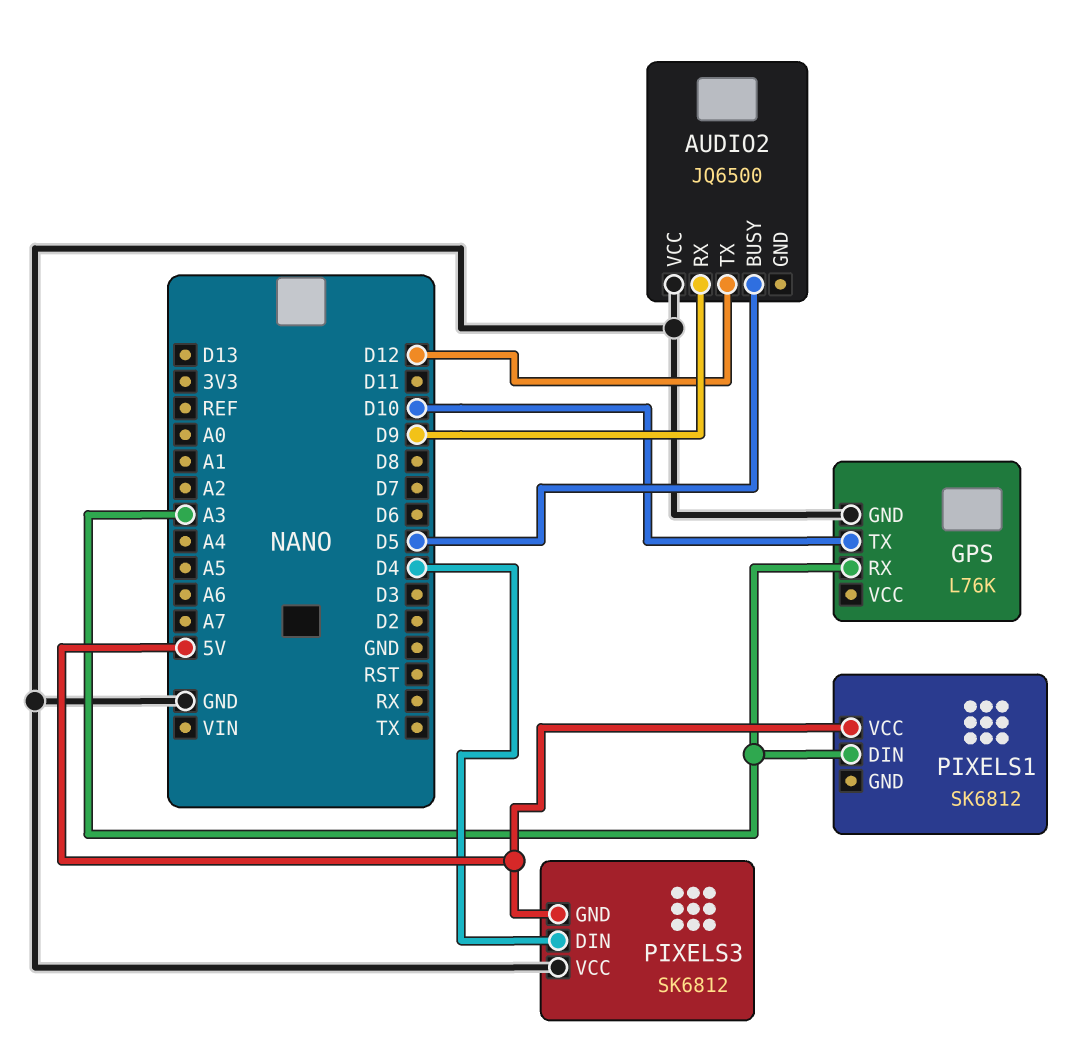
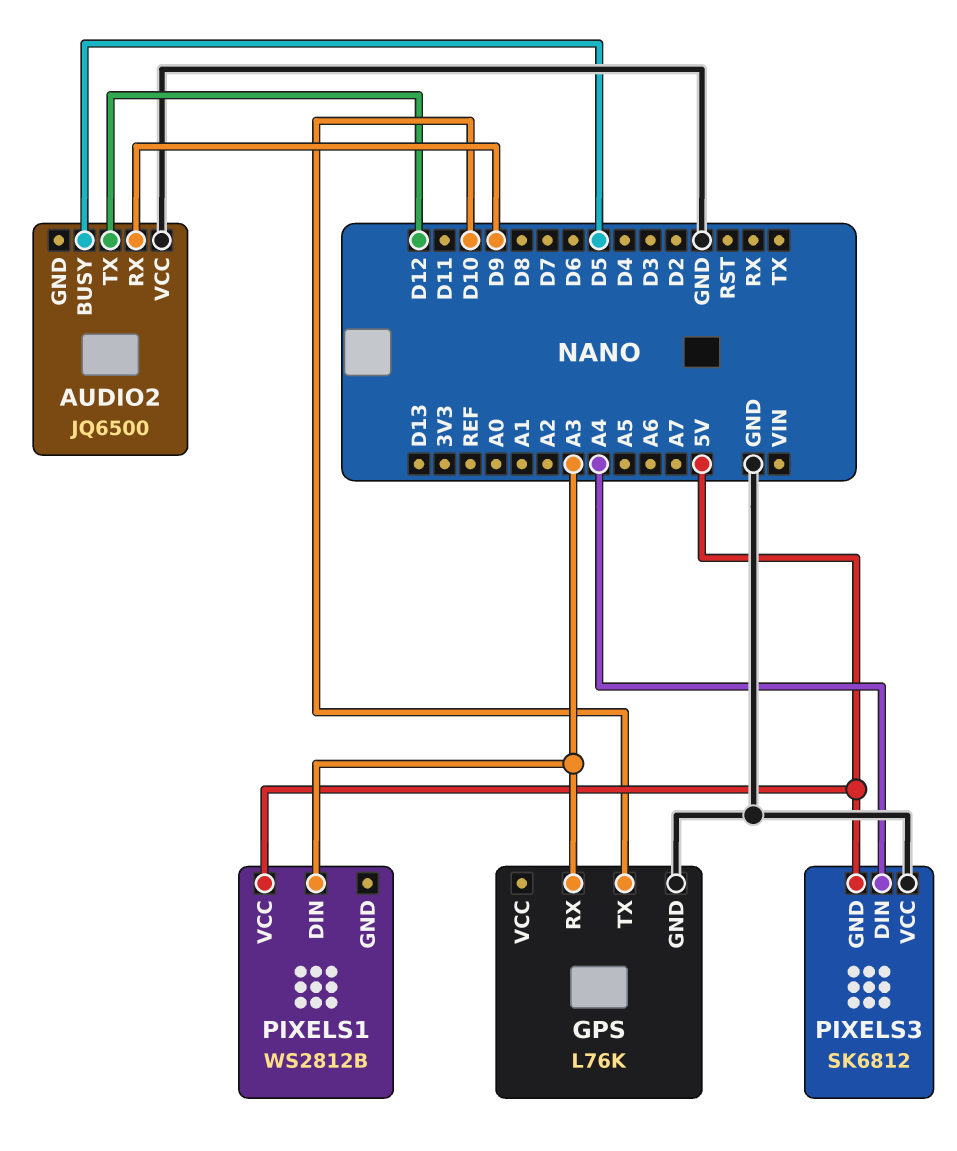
PIXELS1: SK6812 -> WS2812B
PIXELS3 pin DIN: D4 -> A4

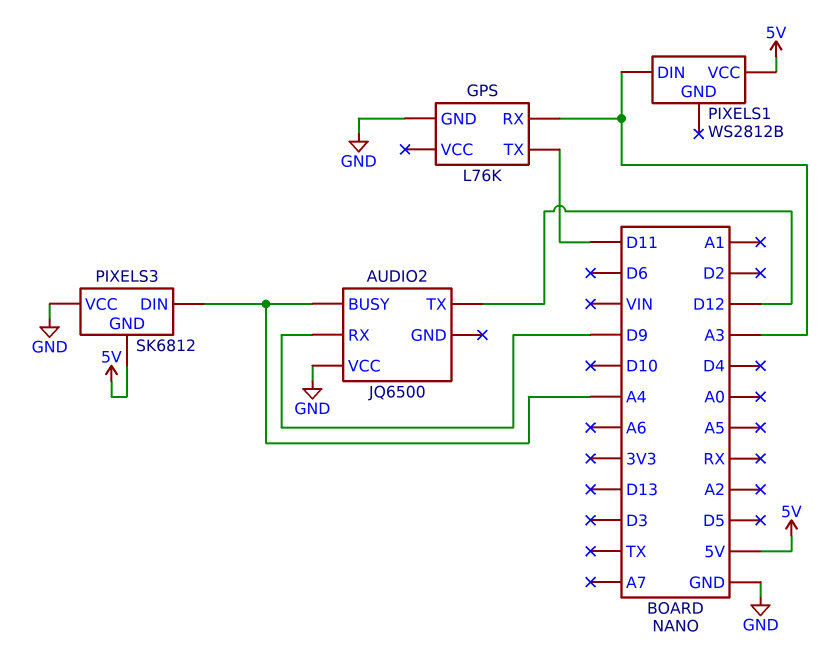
AUDIO2 pin BUSY: D5 -> A4
GPS pin TX: D10 -> D11

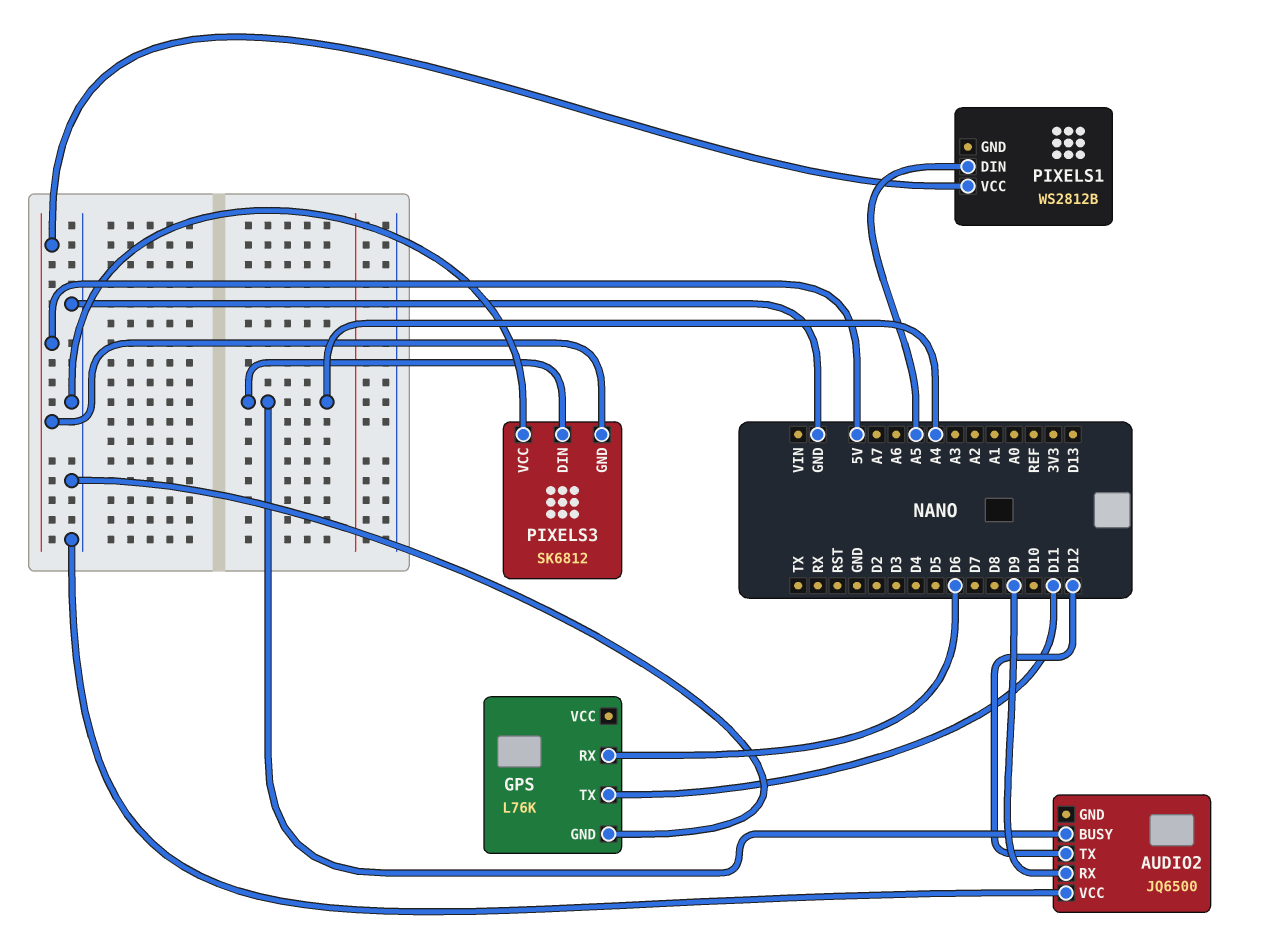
GPS pin RX: A3 -> D6
PIXELS1 pin DIN: A3 -> A5

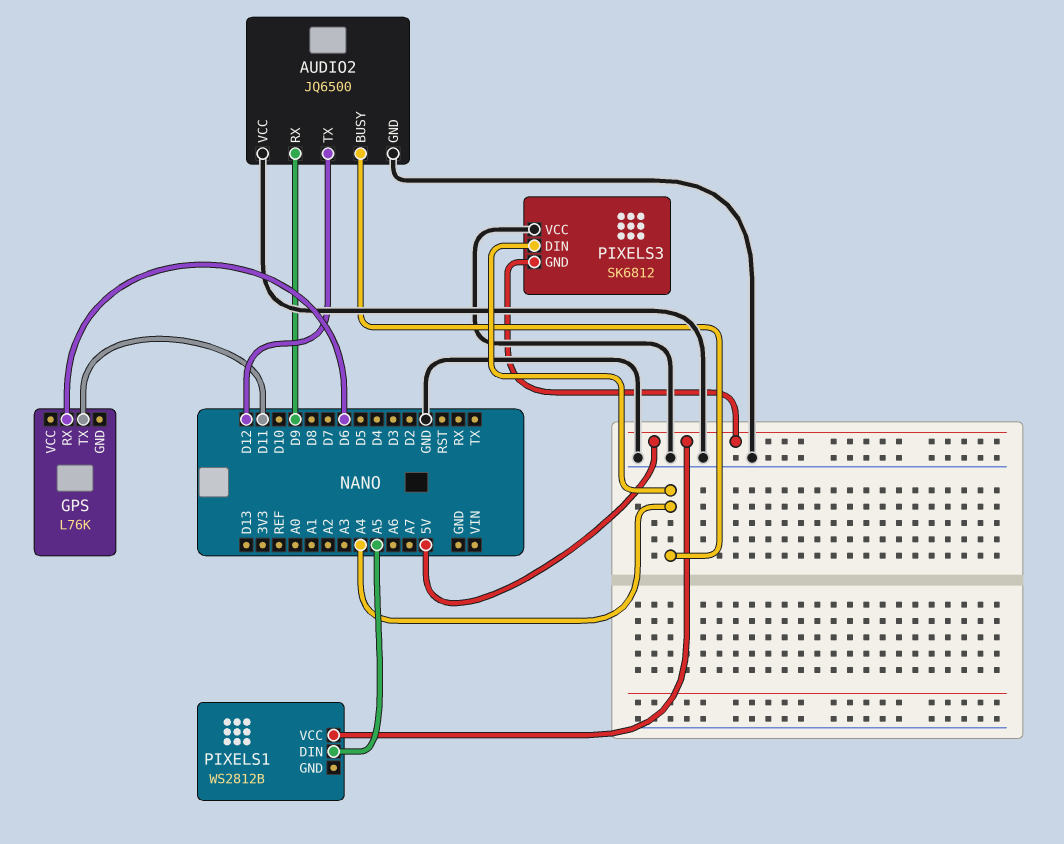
AUDIO2 pin GND: none -> GND
GPS pin GND: GND -> none

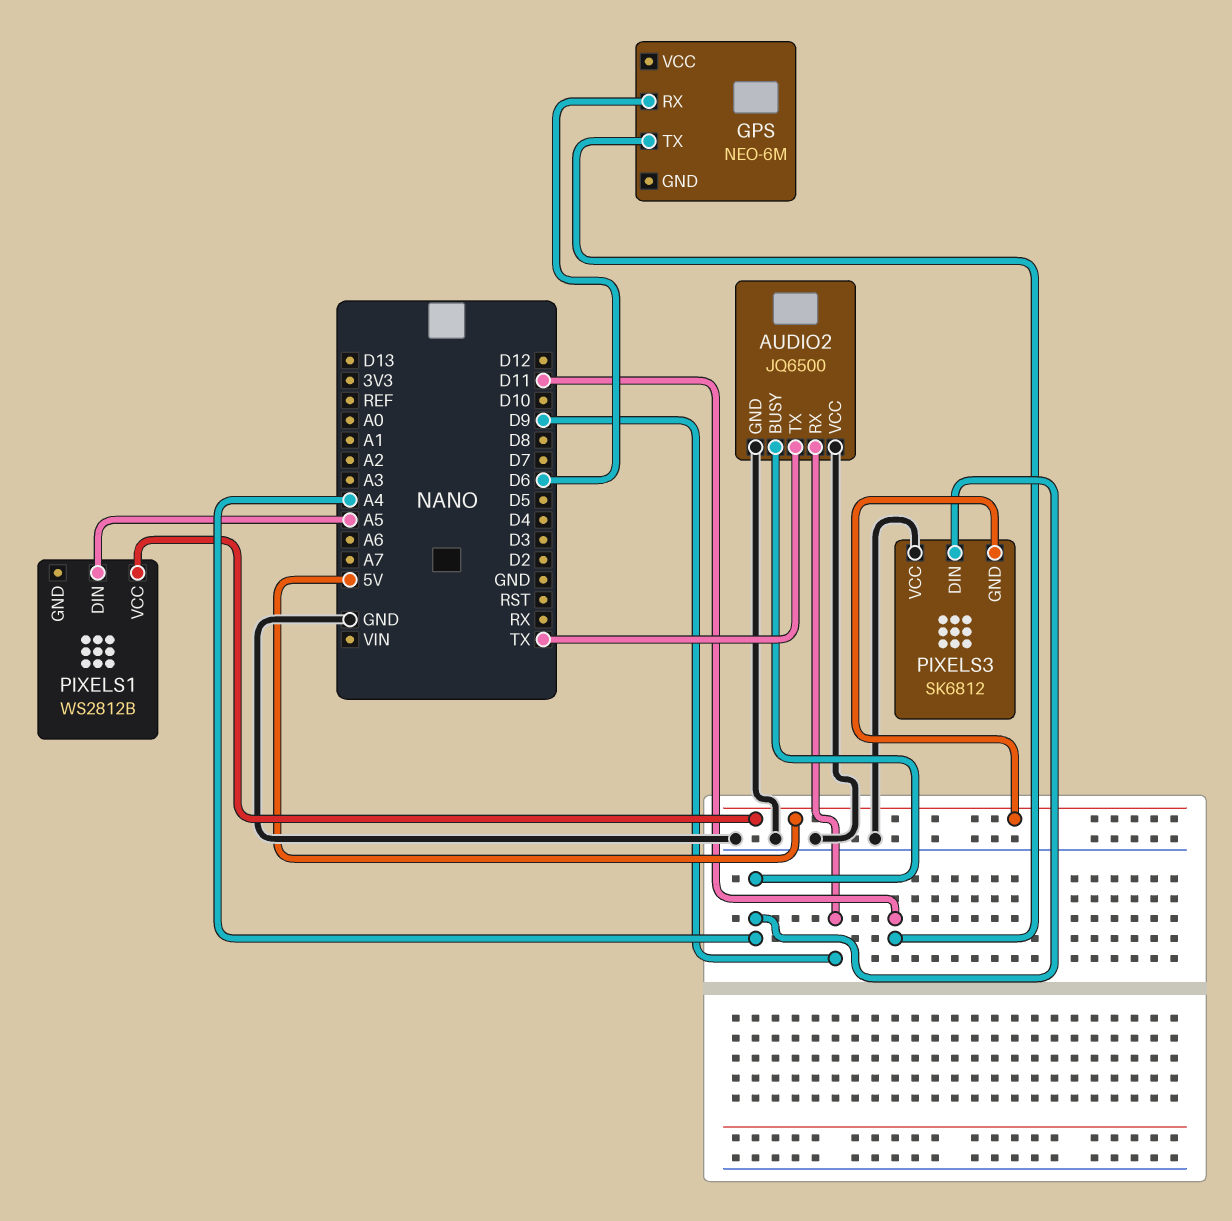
AUDIO2 pin TX: D12 -> TX
GPS: L76K -> NEO-6M

